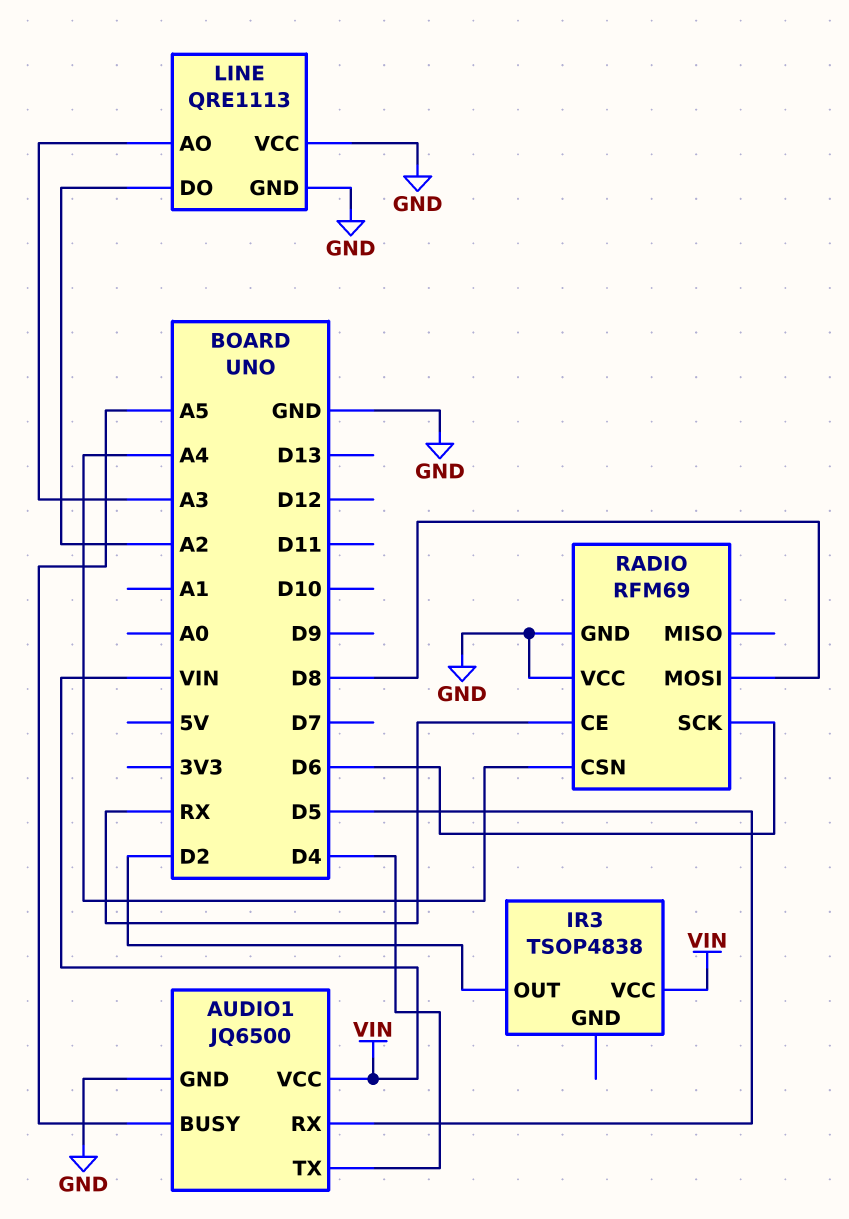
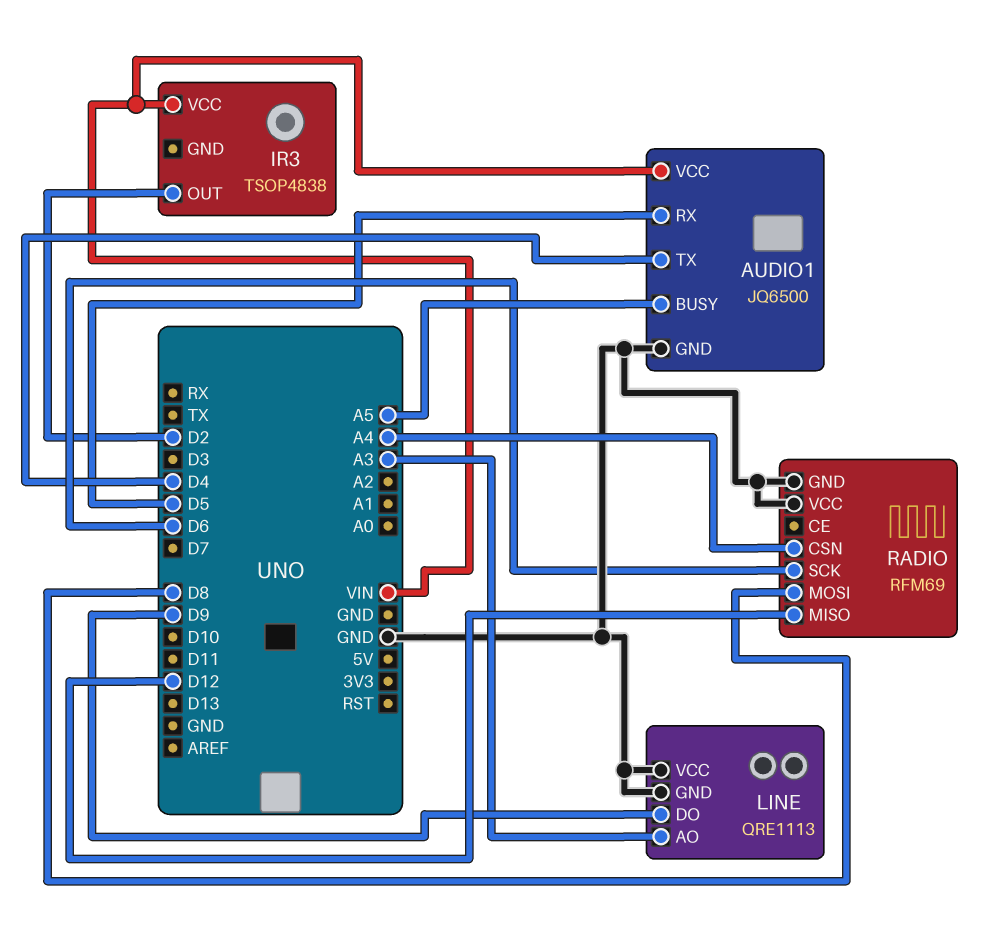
LINE pin DO: A2 -> D9
RADIO pin CE: RX -> none
RADIO pin MISO: none -> D12

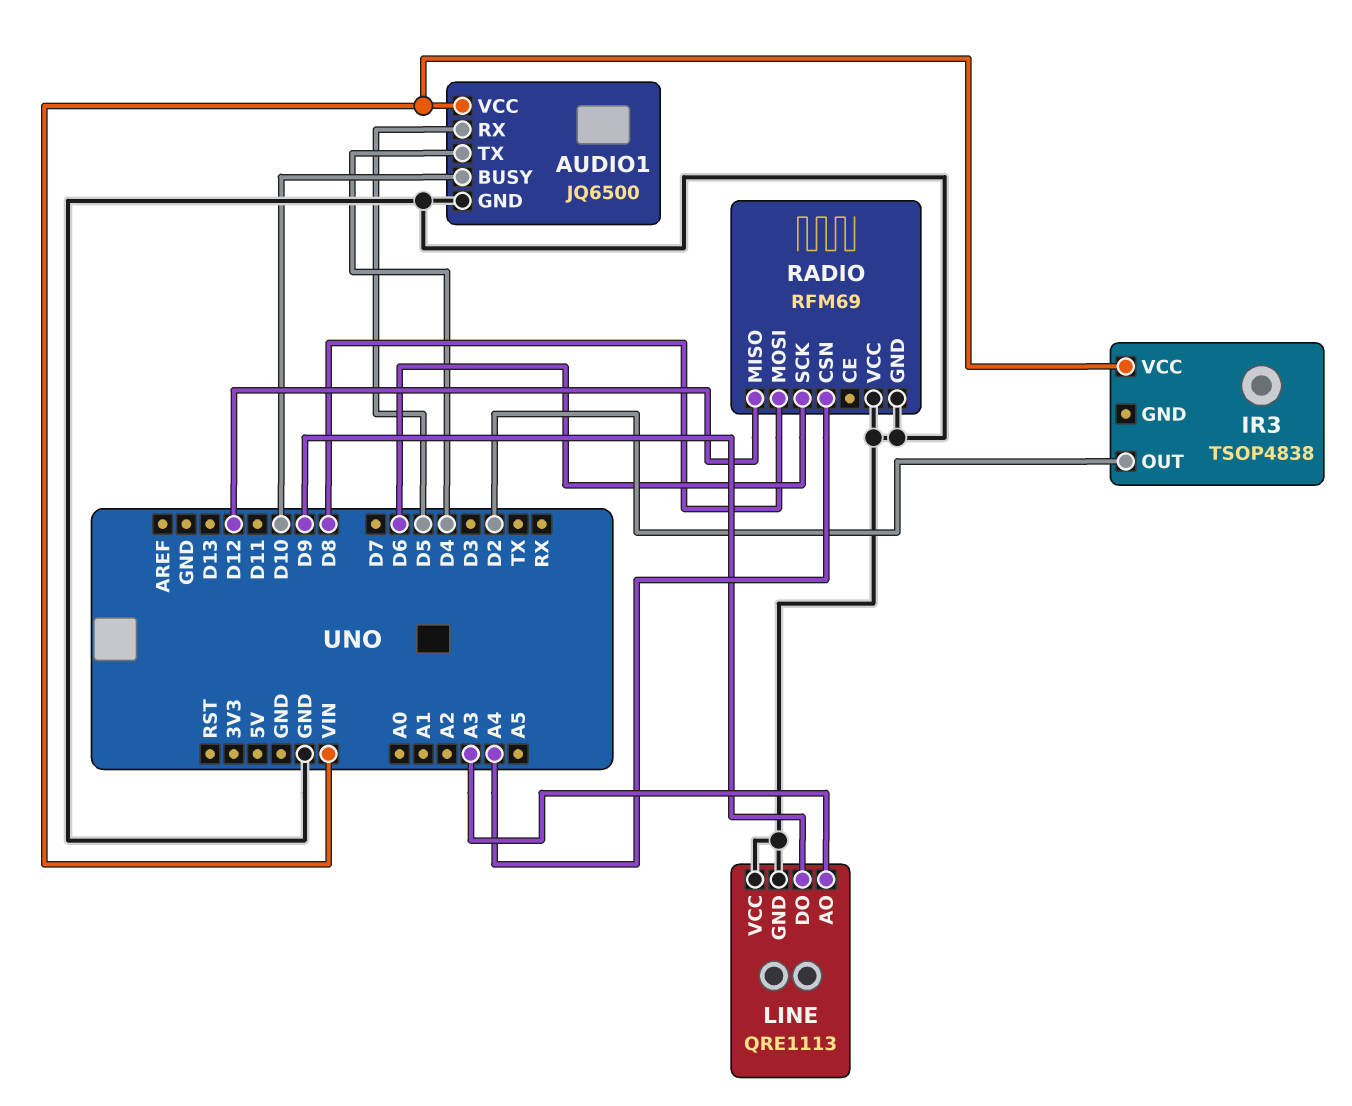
AUDIO1 pin BUSY: A5 -> D10

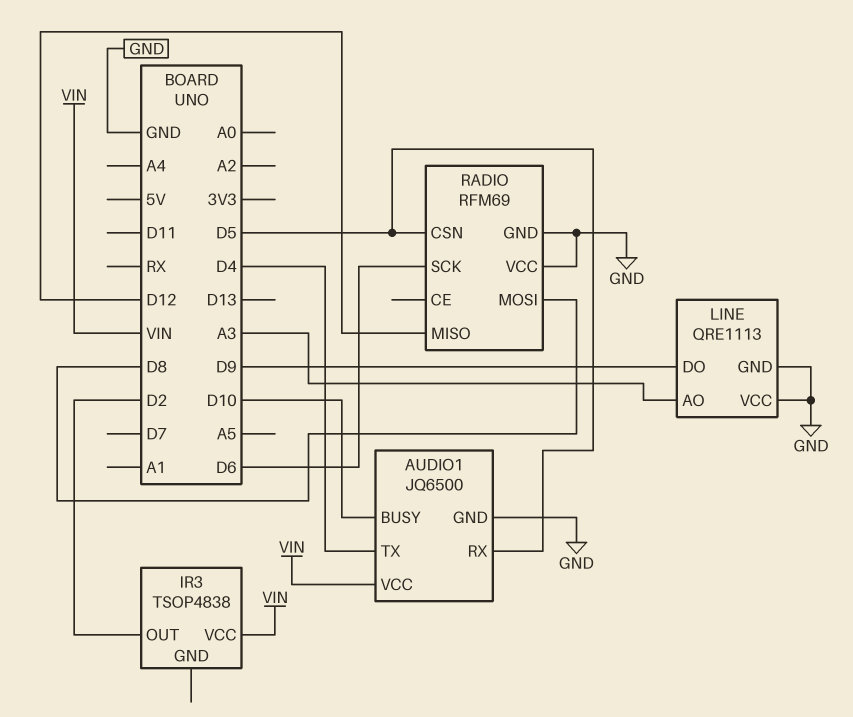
RADIO pin CSN: A4 -> D5

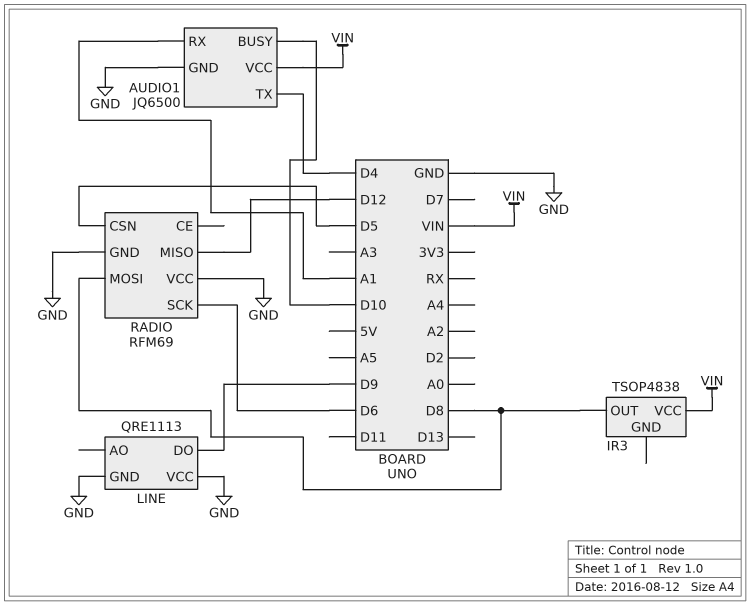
AUDIO1 pin RX: D5 -> A1
IR3 pin OUT: D2 -> D8
LINE pin AO: A3 -> none

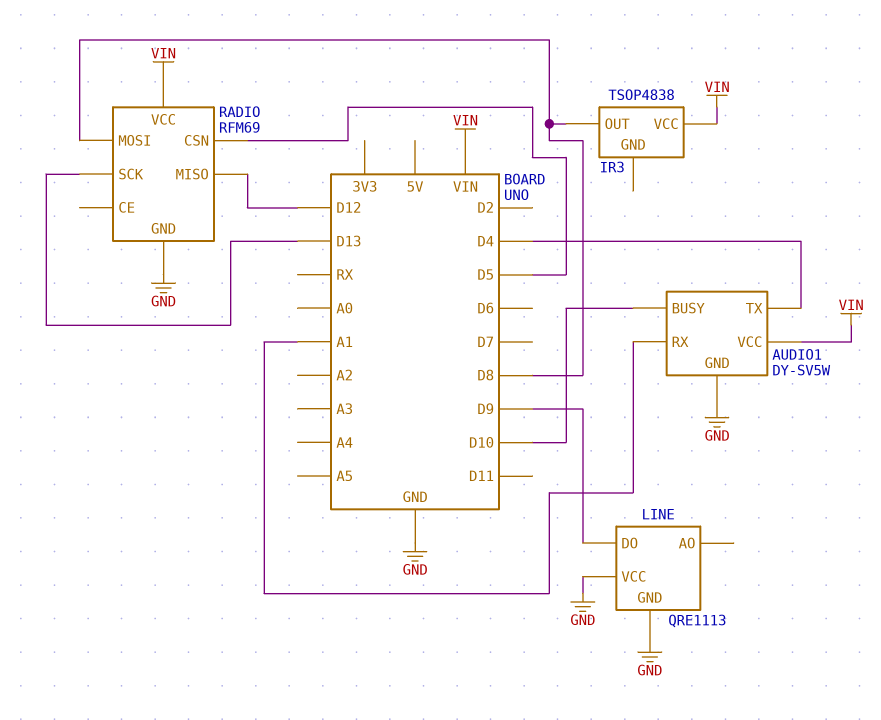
AUDIO1: JQ6500 -> DY-SV5W
RADIO pin SCK: D6 -> D13
RADIO pin VCC: GND -> VIN

